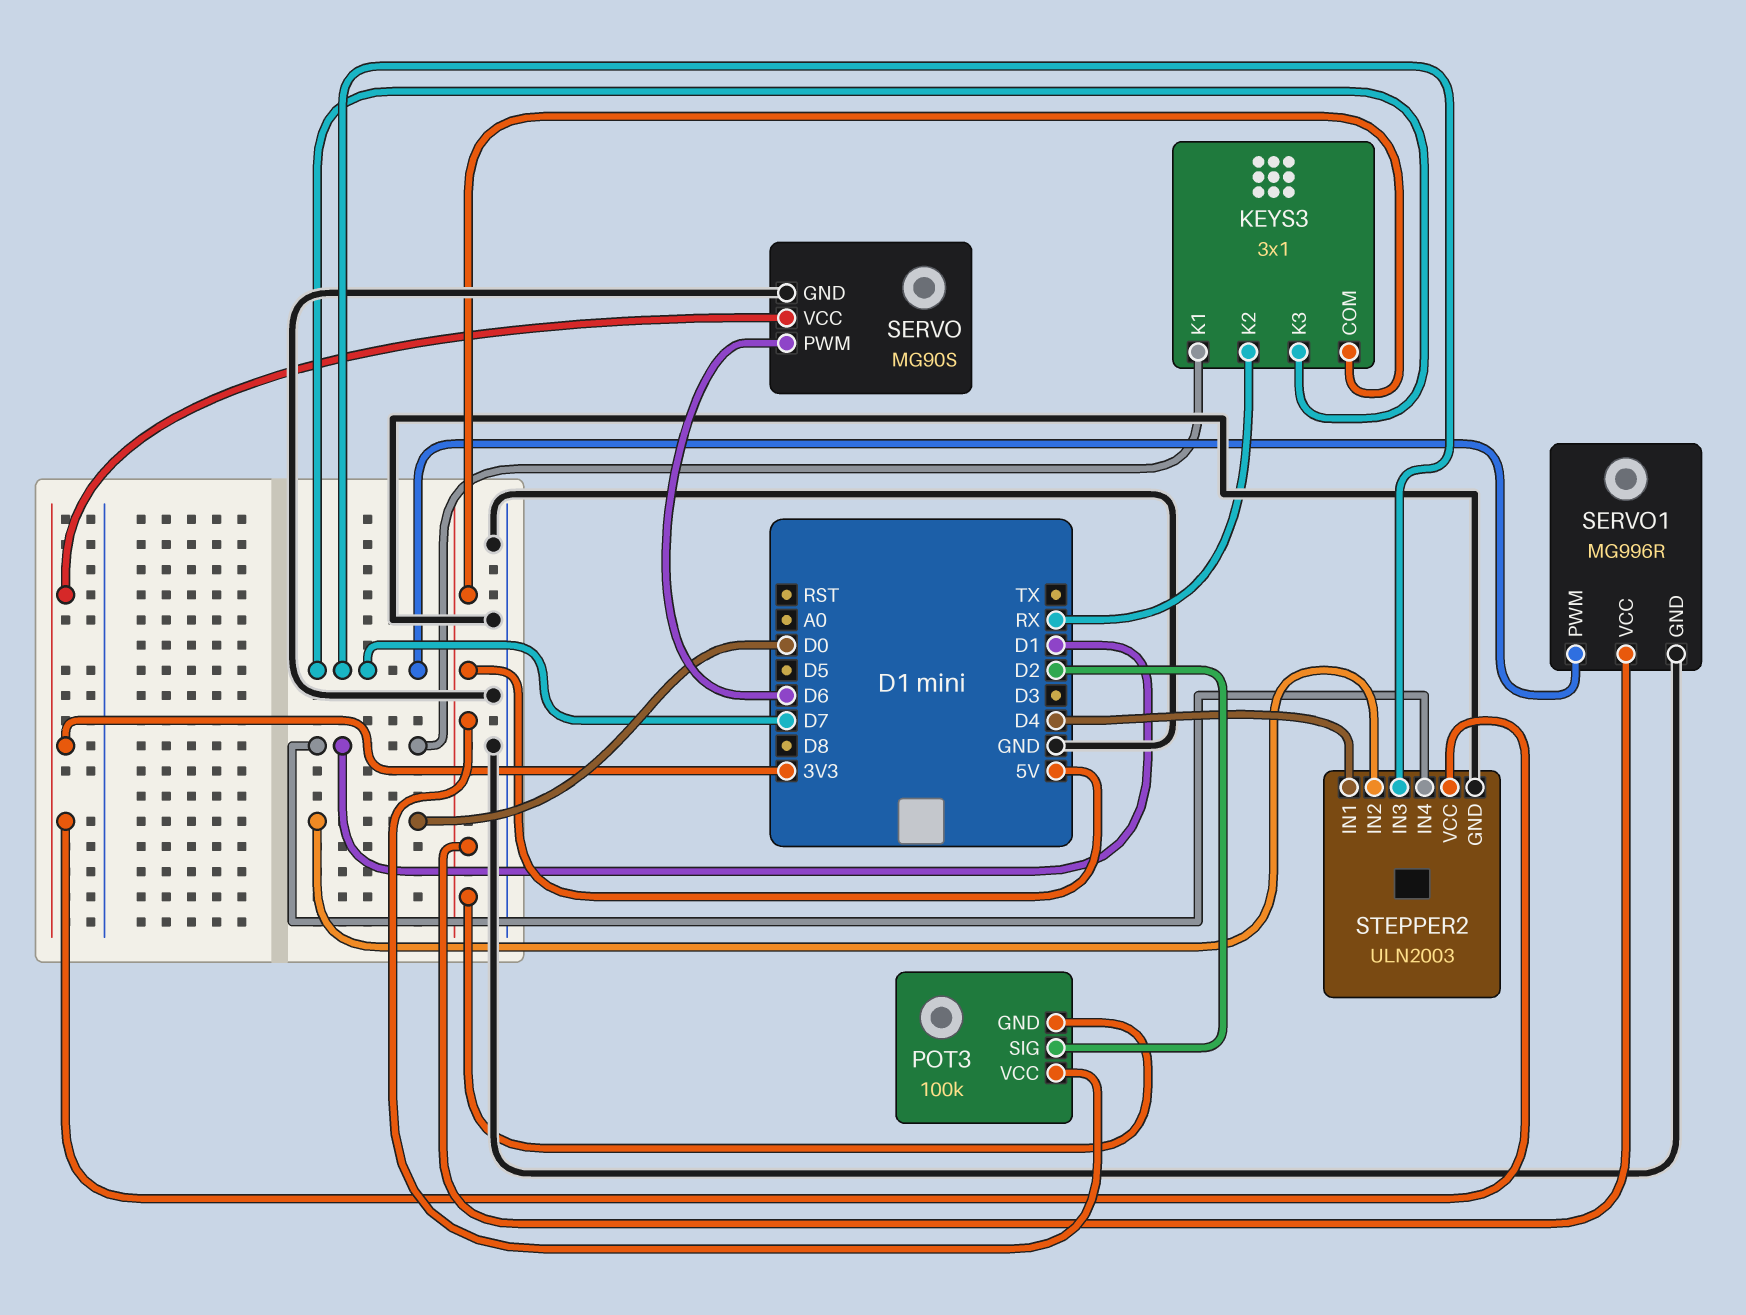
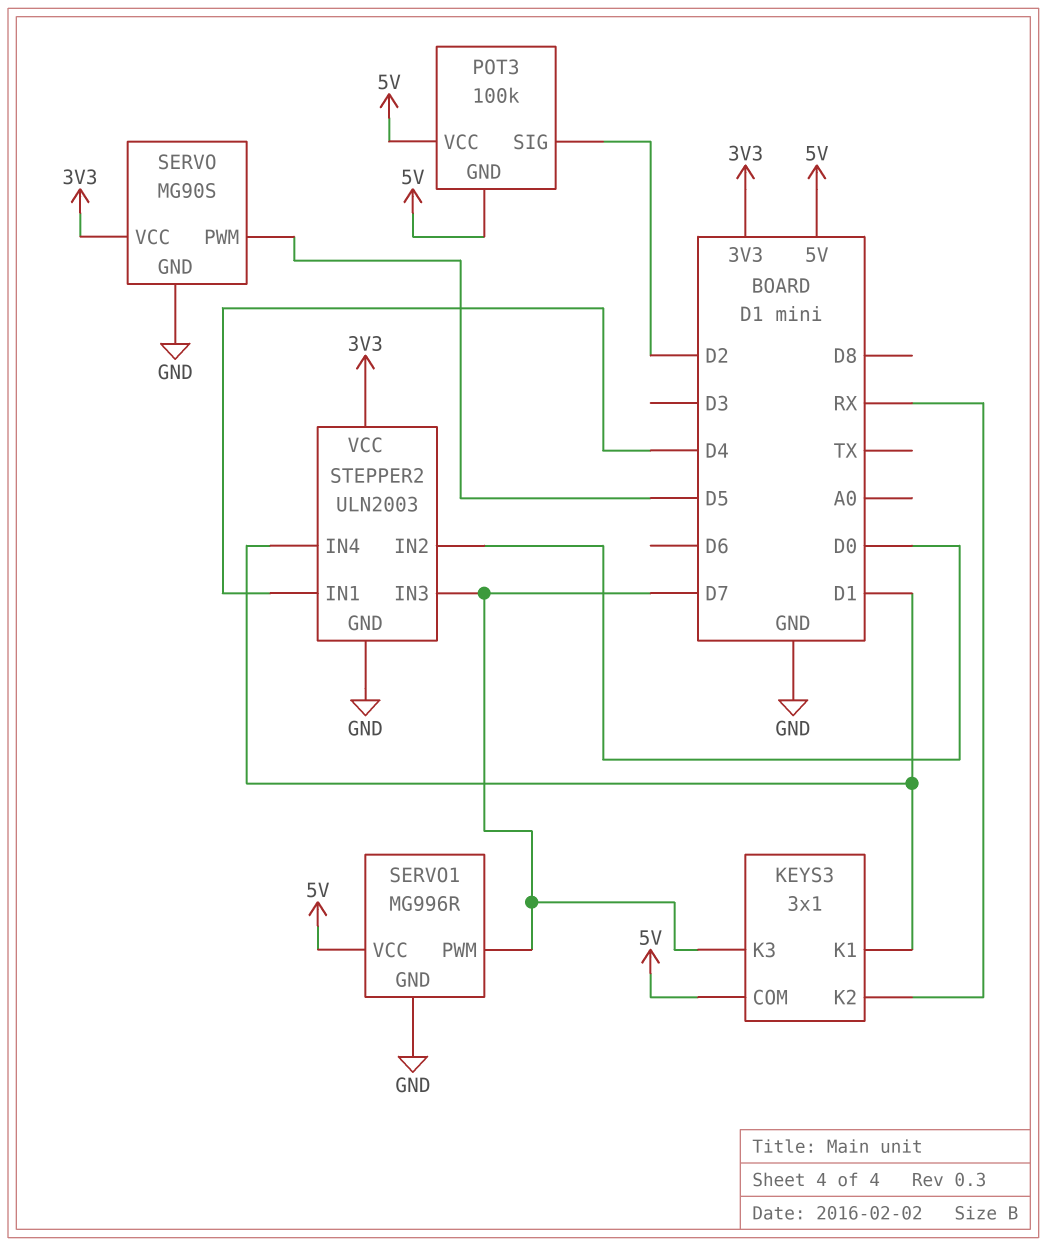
SERVO pin PWM: D6 -> D5

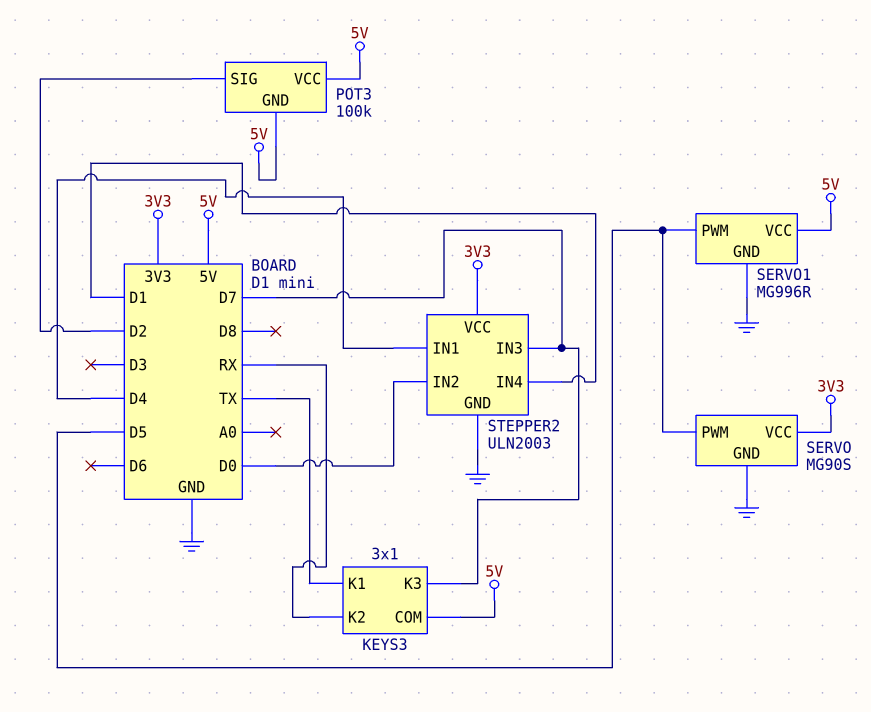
KEYS3 pin K1: D1 -> TX
SERVO1 pin PWM: D7 -> D5

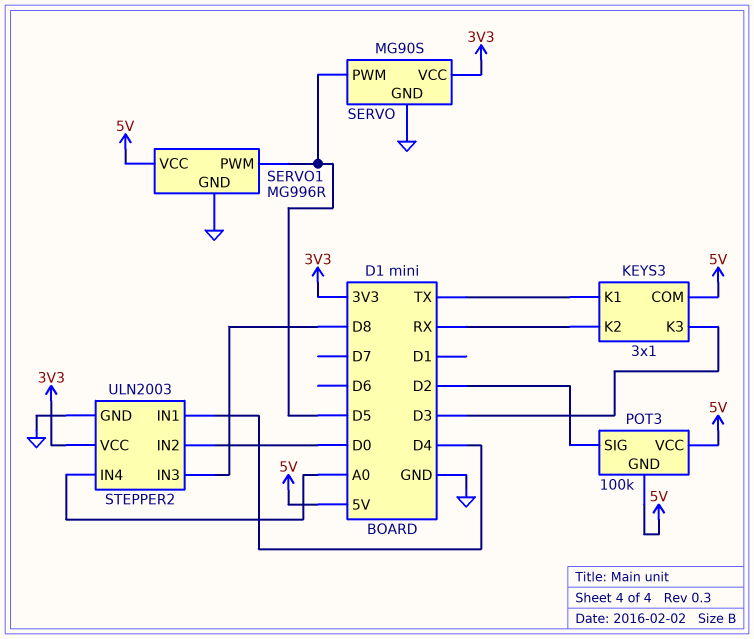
KEYS3 pin K3: D7 -> D3
STEPPER2 pin IN3: D7 -> D8
STEPPER2 pin IN4: D1 -> A0

